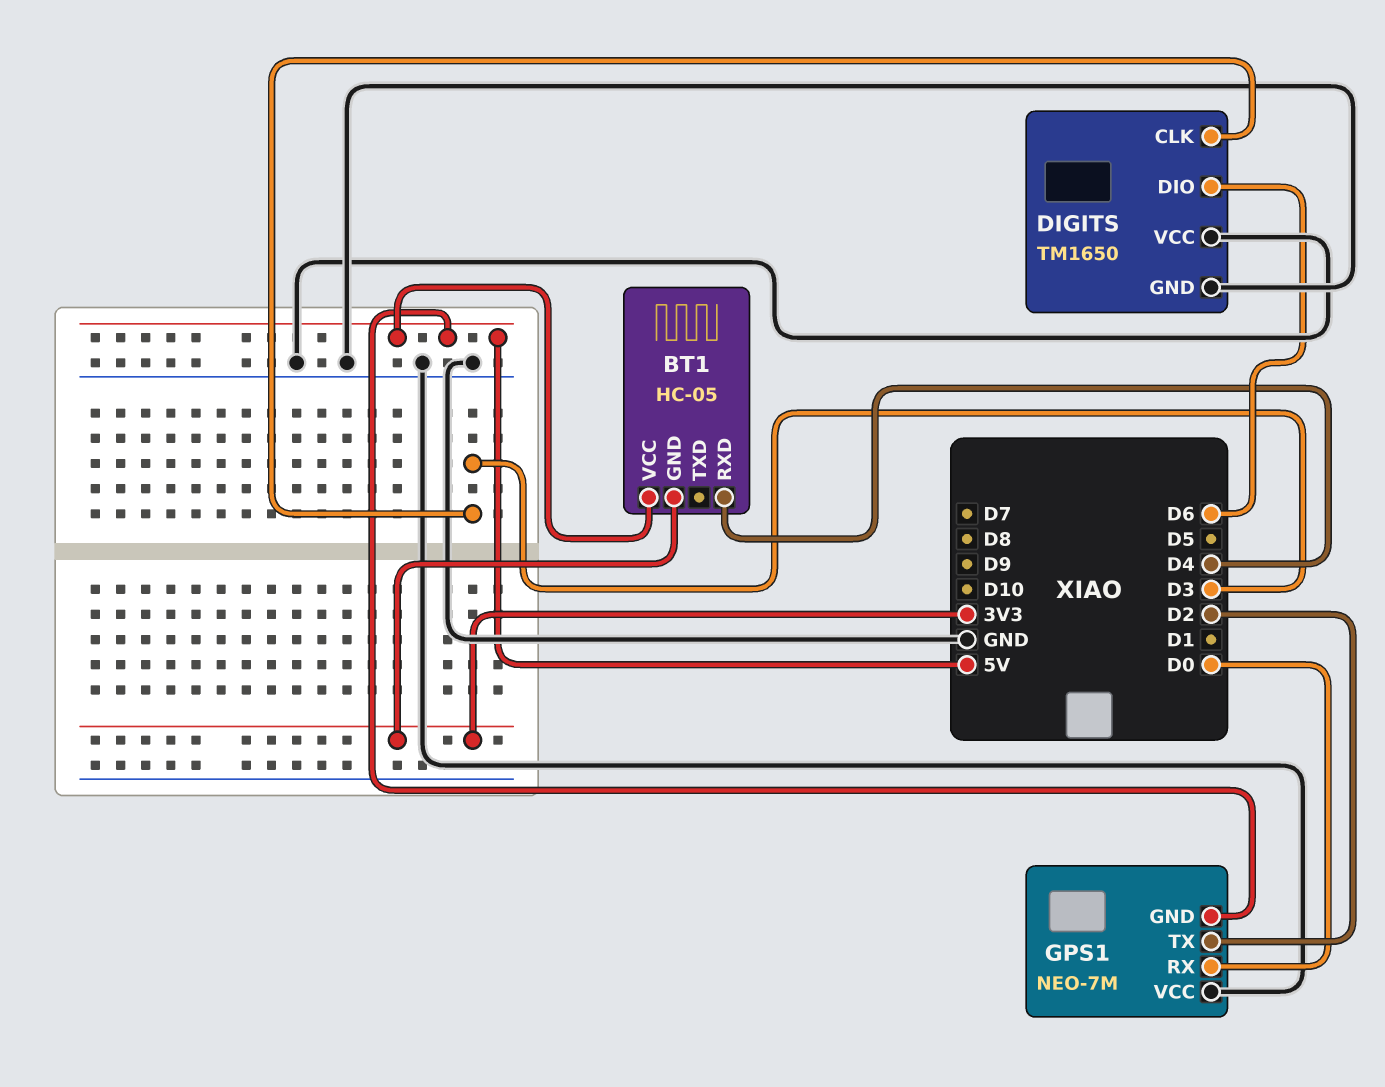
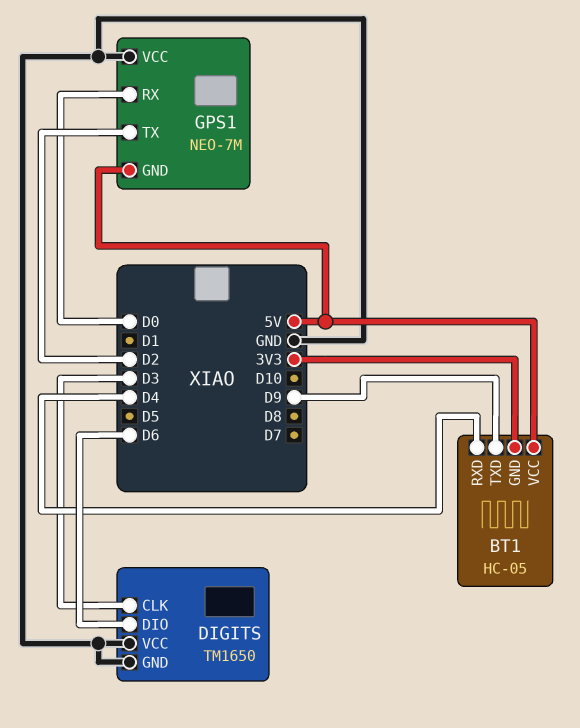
BT1 pin TXD: none -> D9

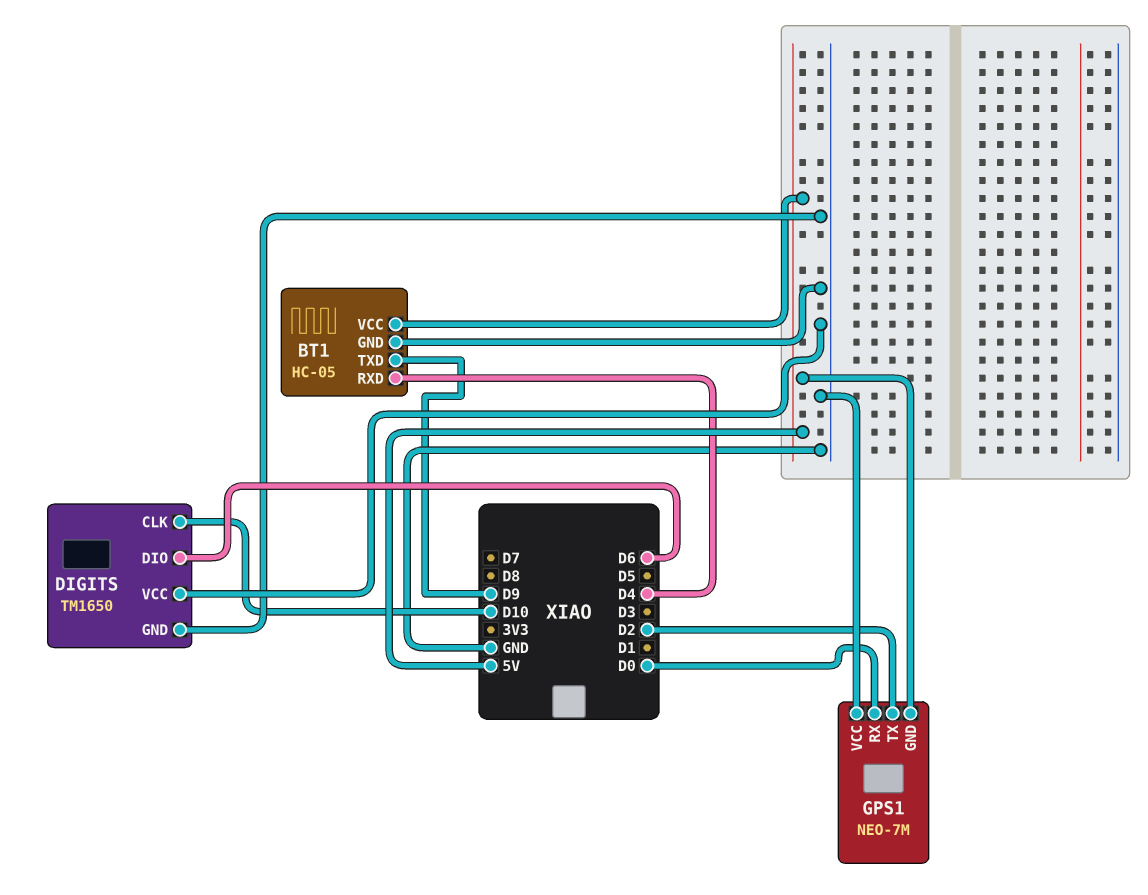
BT1 pin GND: 3V3 -> GND
DIGITS pin CLK: D3 -> D10

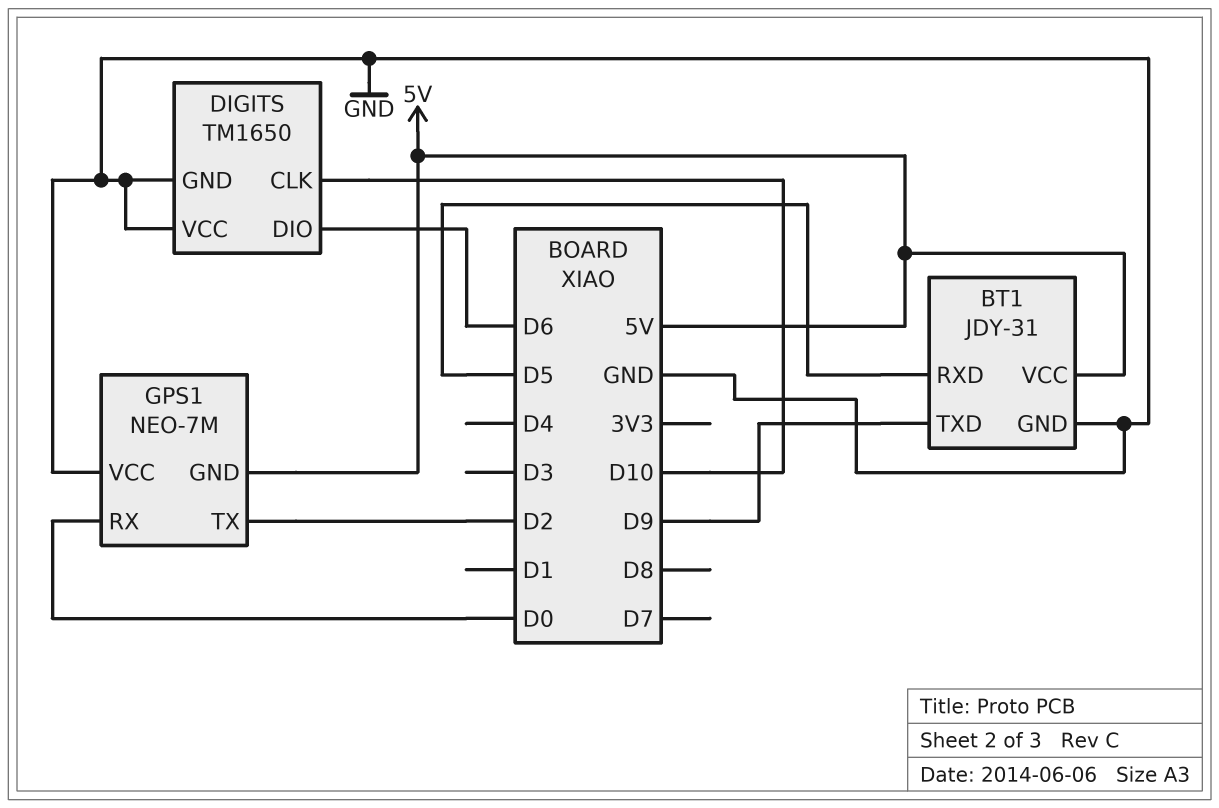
BT1: HC-05 -> JDY-31
BT1 pin RXD: D4 -> D5

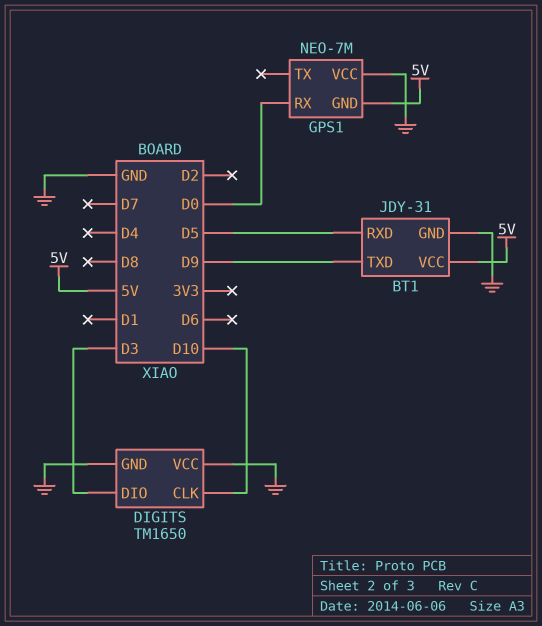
DIGITS pin DIO: D6 -> D3
GPS1 pin TX: D2 -> none

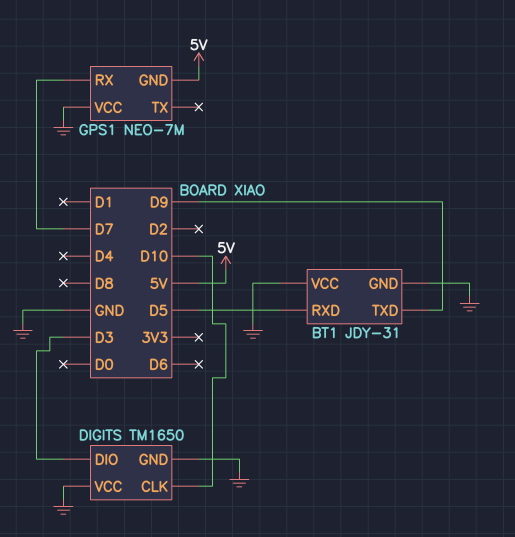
BT1 pin VCC: 5V -> GND
GPS1 pin RX: D0 -> D7

